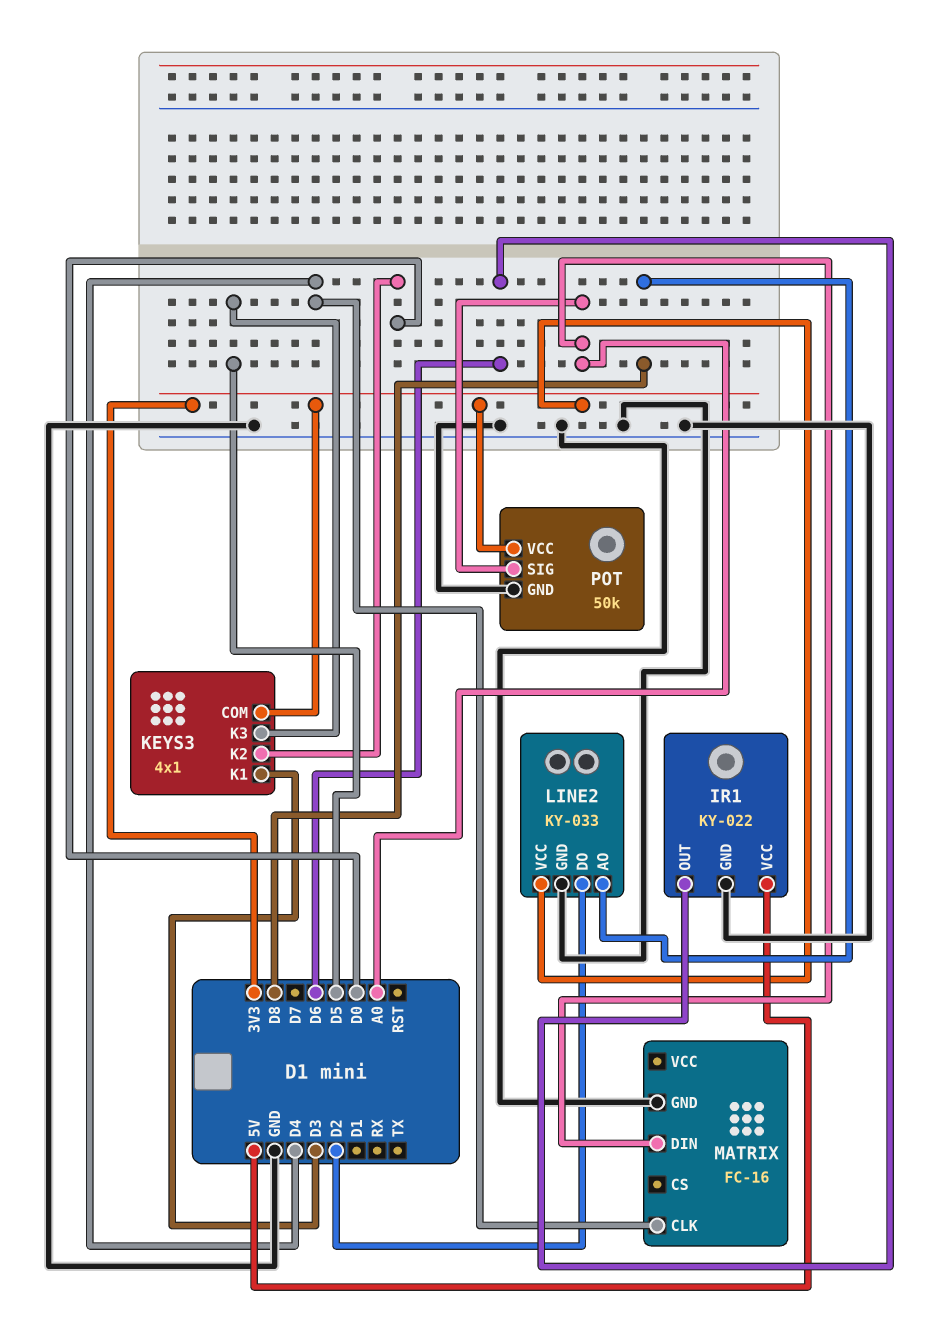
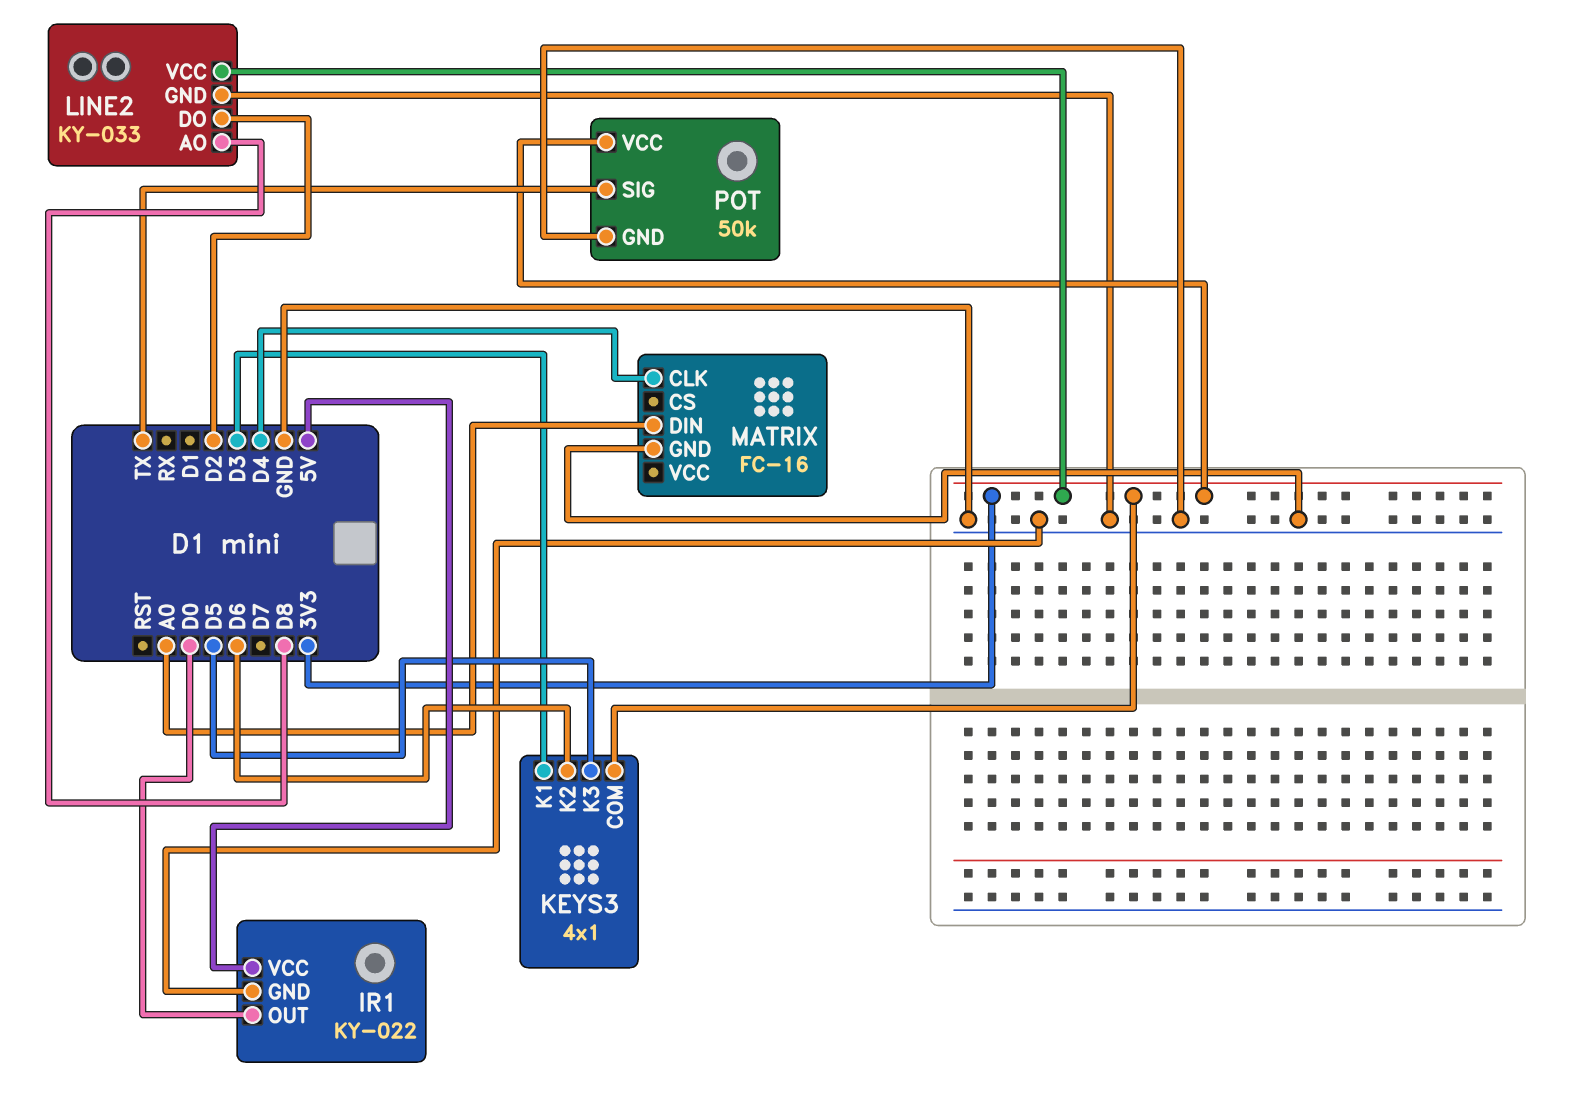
IR1 pin OUT: D6 -> D0
KEYS3 pin K2: D0 -> D6
POT pin SIG: A0 -> TX

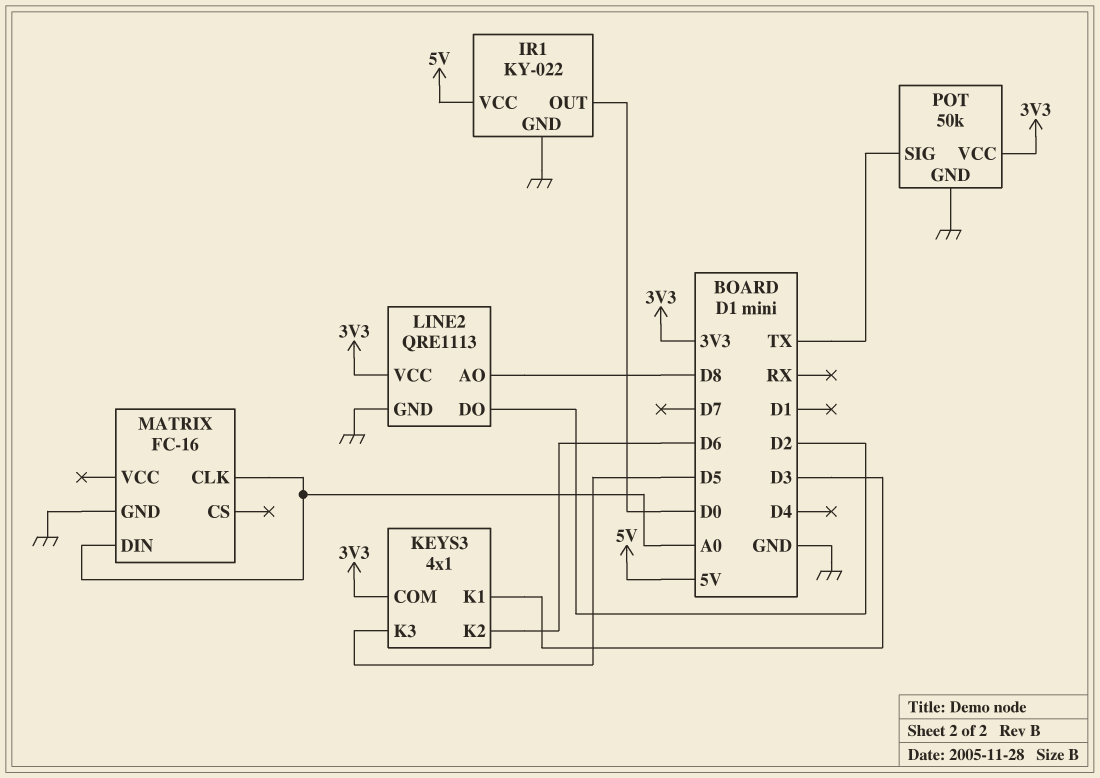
LINE2: KY-033 -> QRE1113
MATRIX pin CLK: D4 -> A0

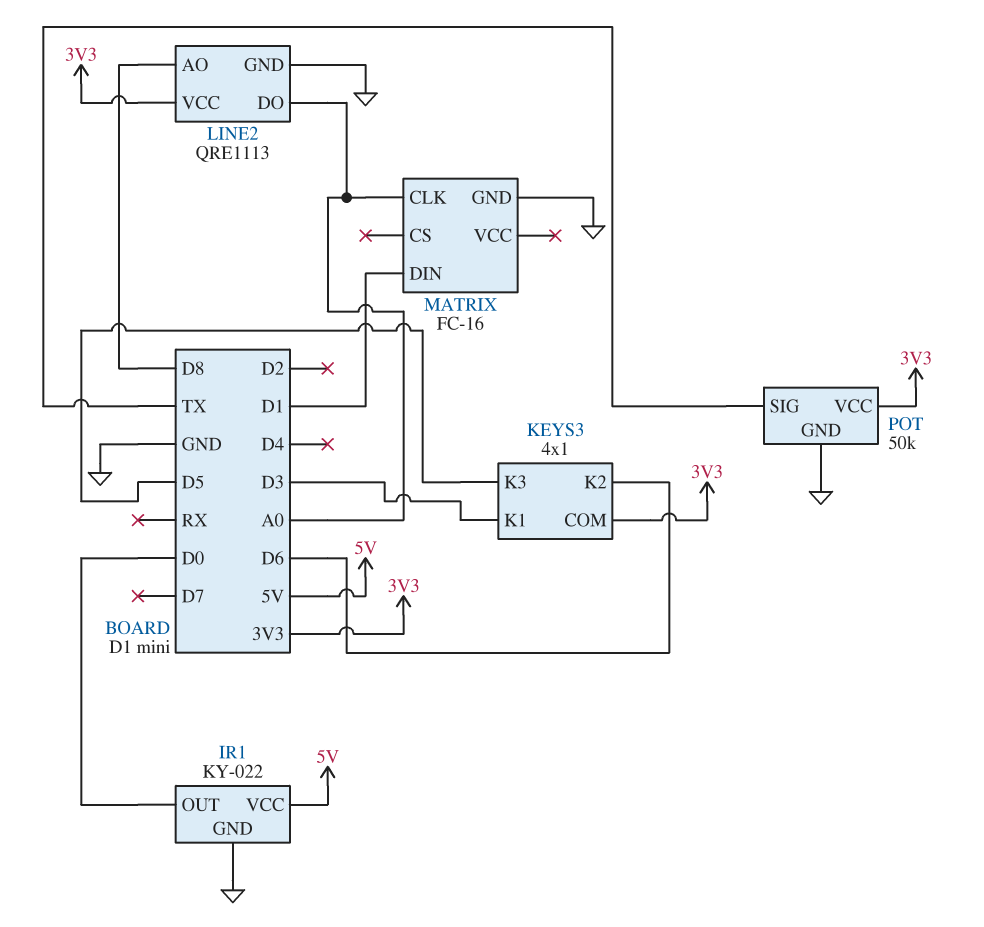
LINE2 pin DO: D2 -> A0
MATRIX pin DIN: A0 -> D1

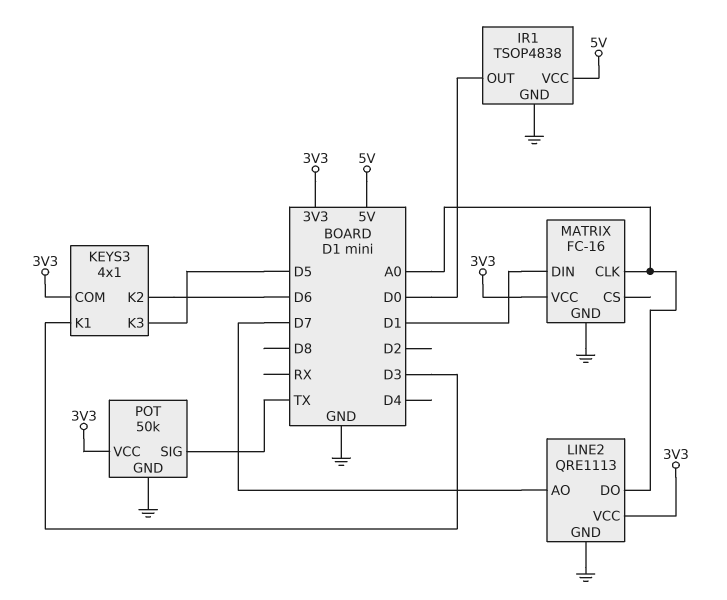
IR1: KY-022 -> TSOP4838
LINE2 pin AO: D8 -> D7
MATRIX pin VCC: none -> 3V3

